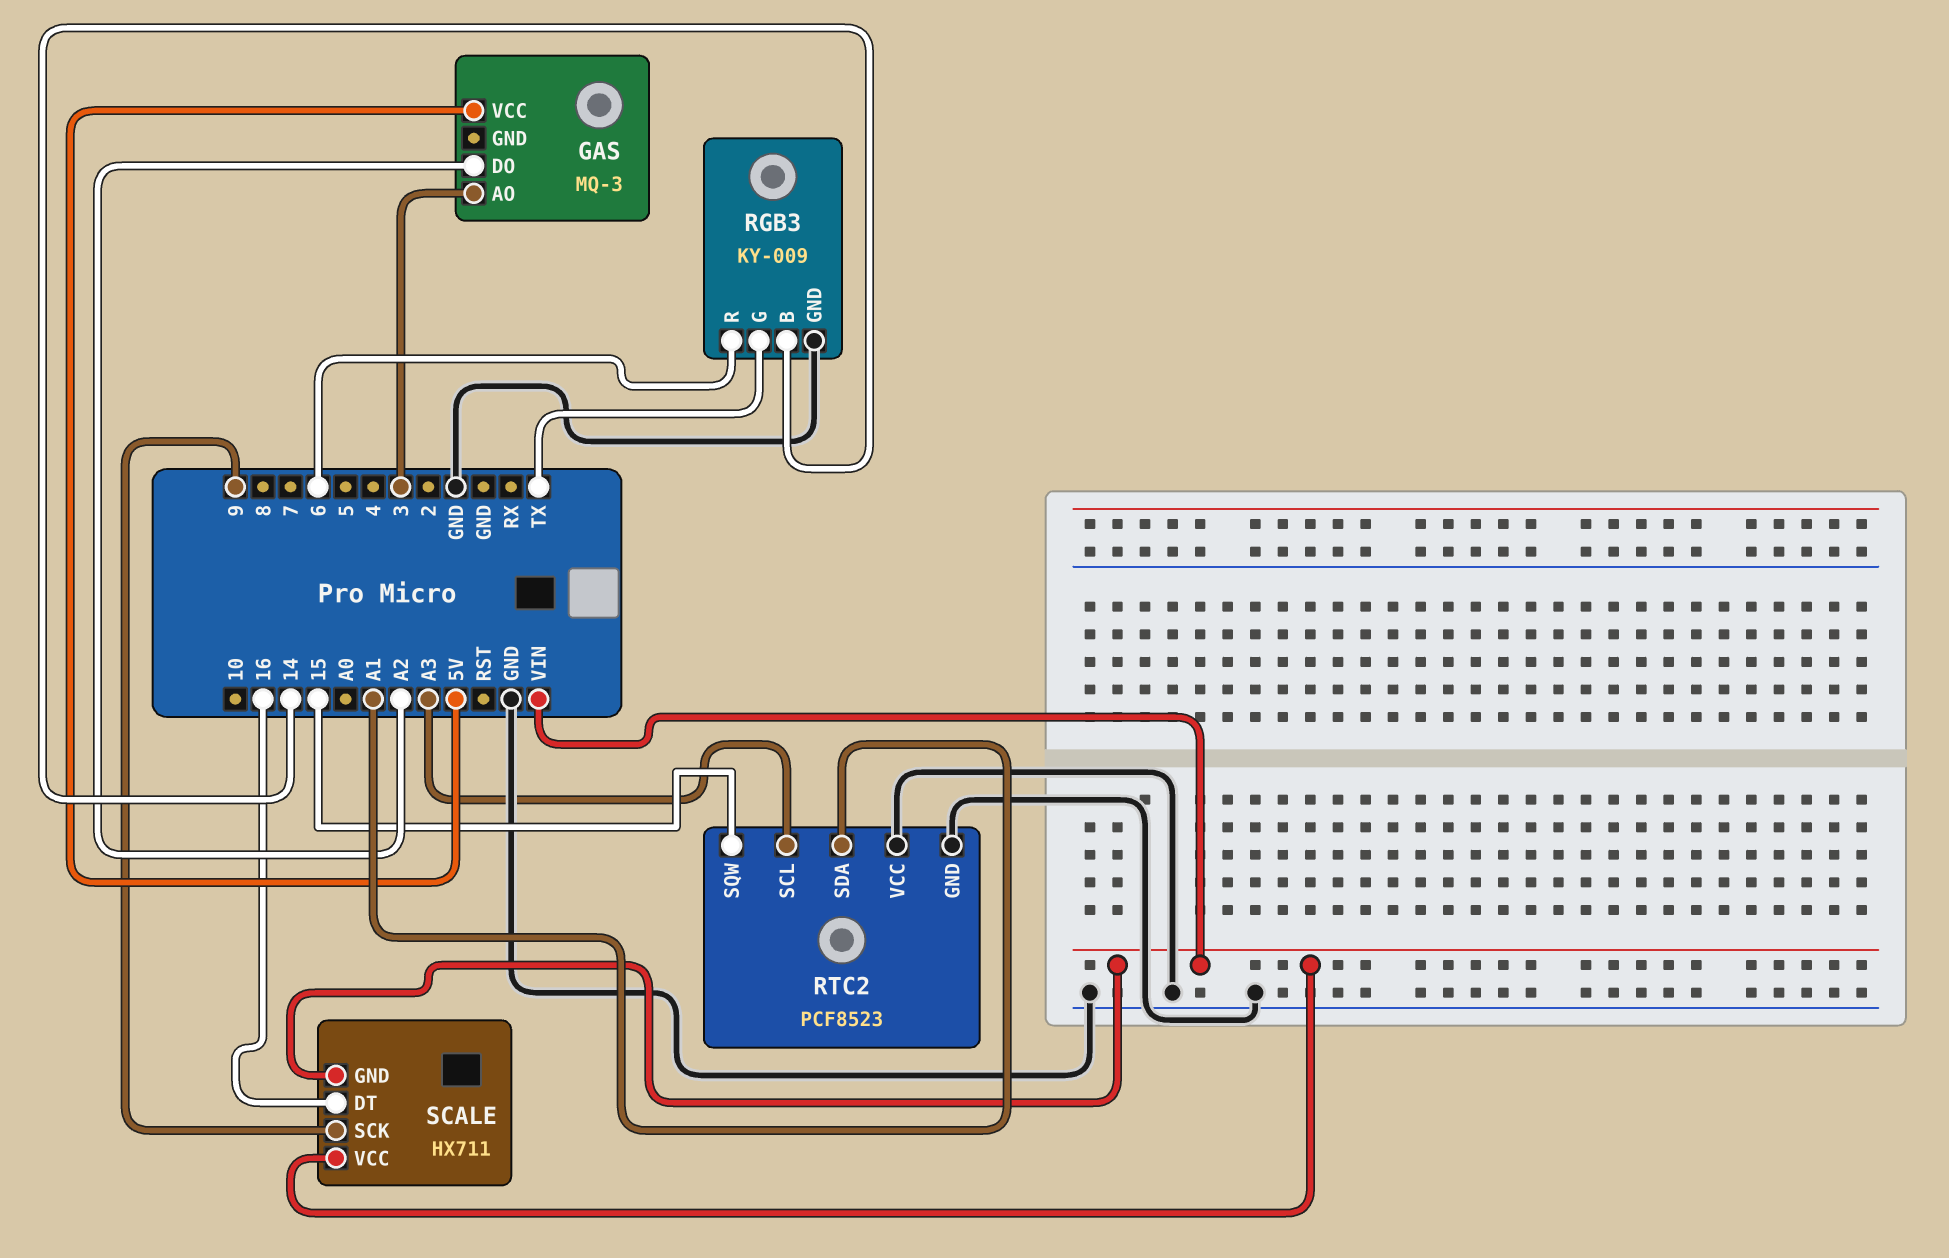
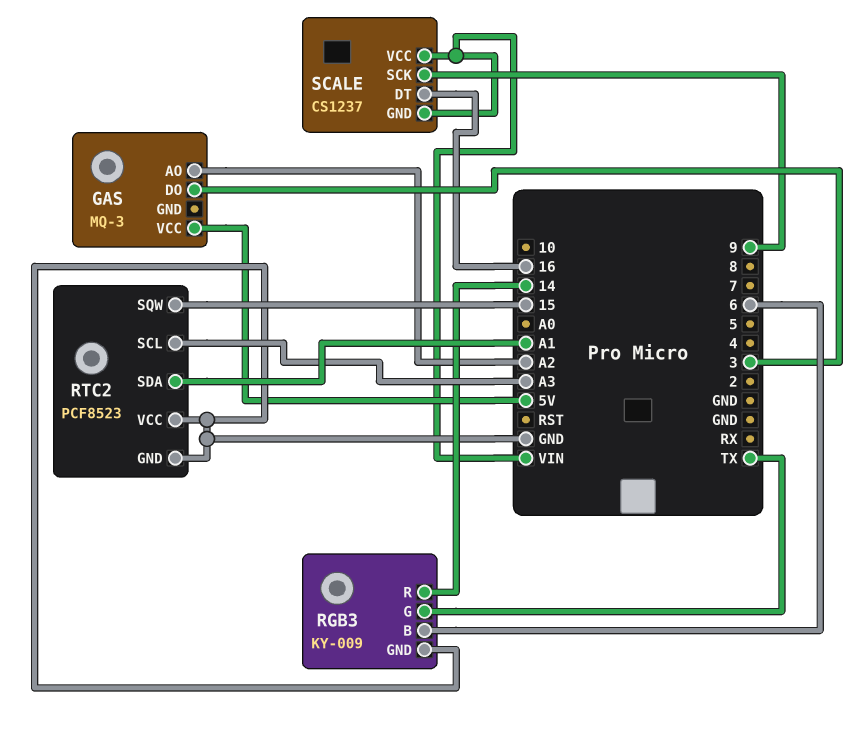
GAS pin AO: 3 -> A2
GAS pin DO: A2 -> 3
RGB3 pin B: 14 -> 6
RGB3 pin R: 6 -> 14
SCALE: HX711 -> CS1237

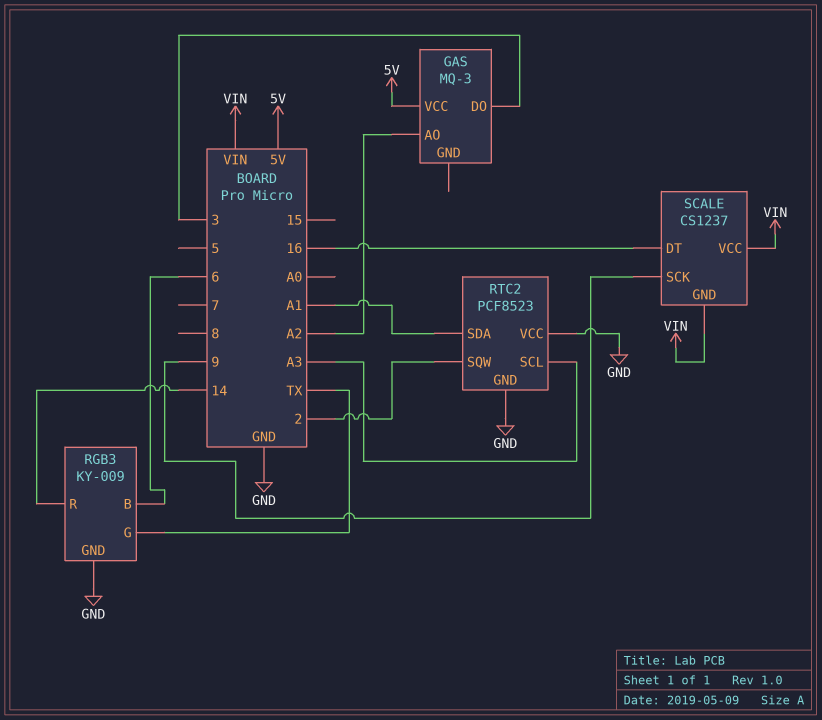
RTC2 pin SQW: 15 -> 2

